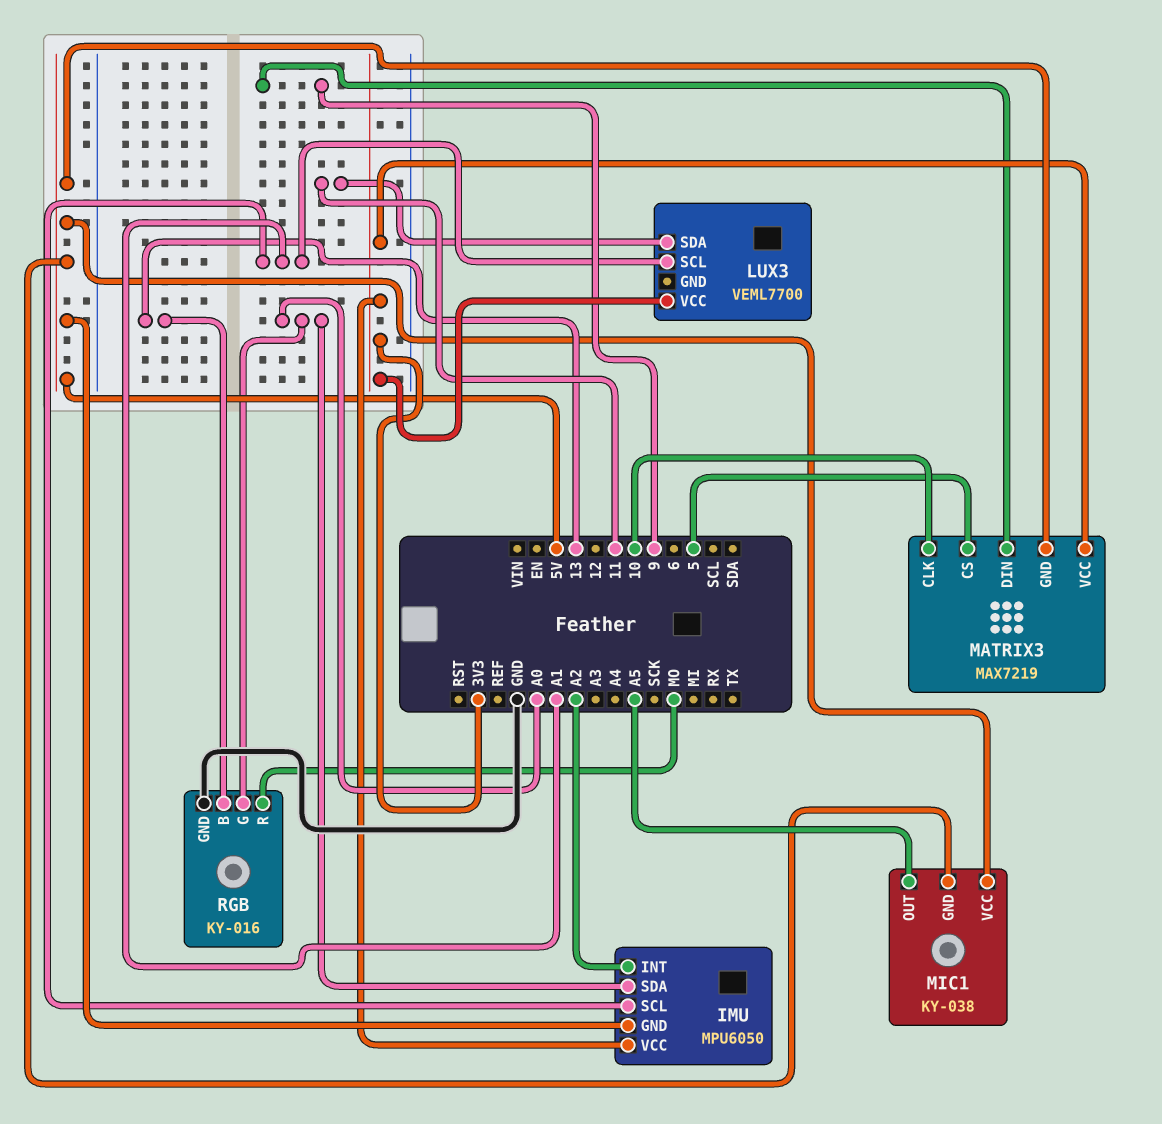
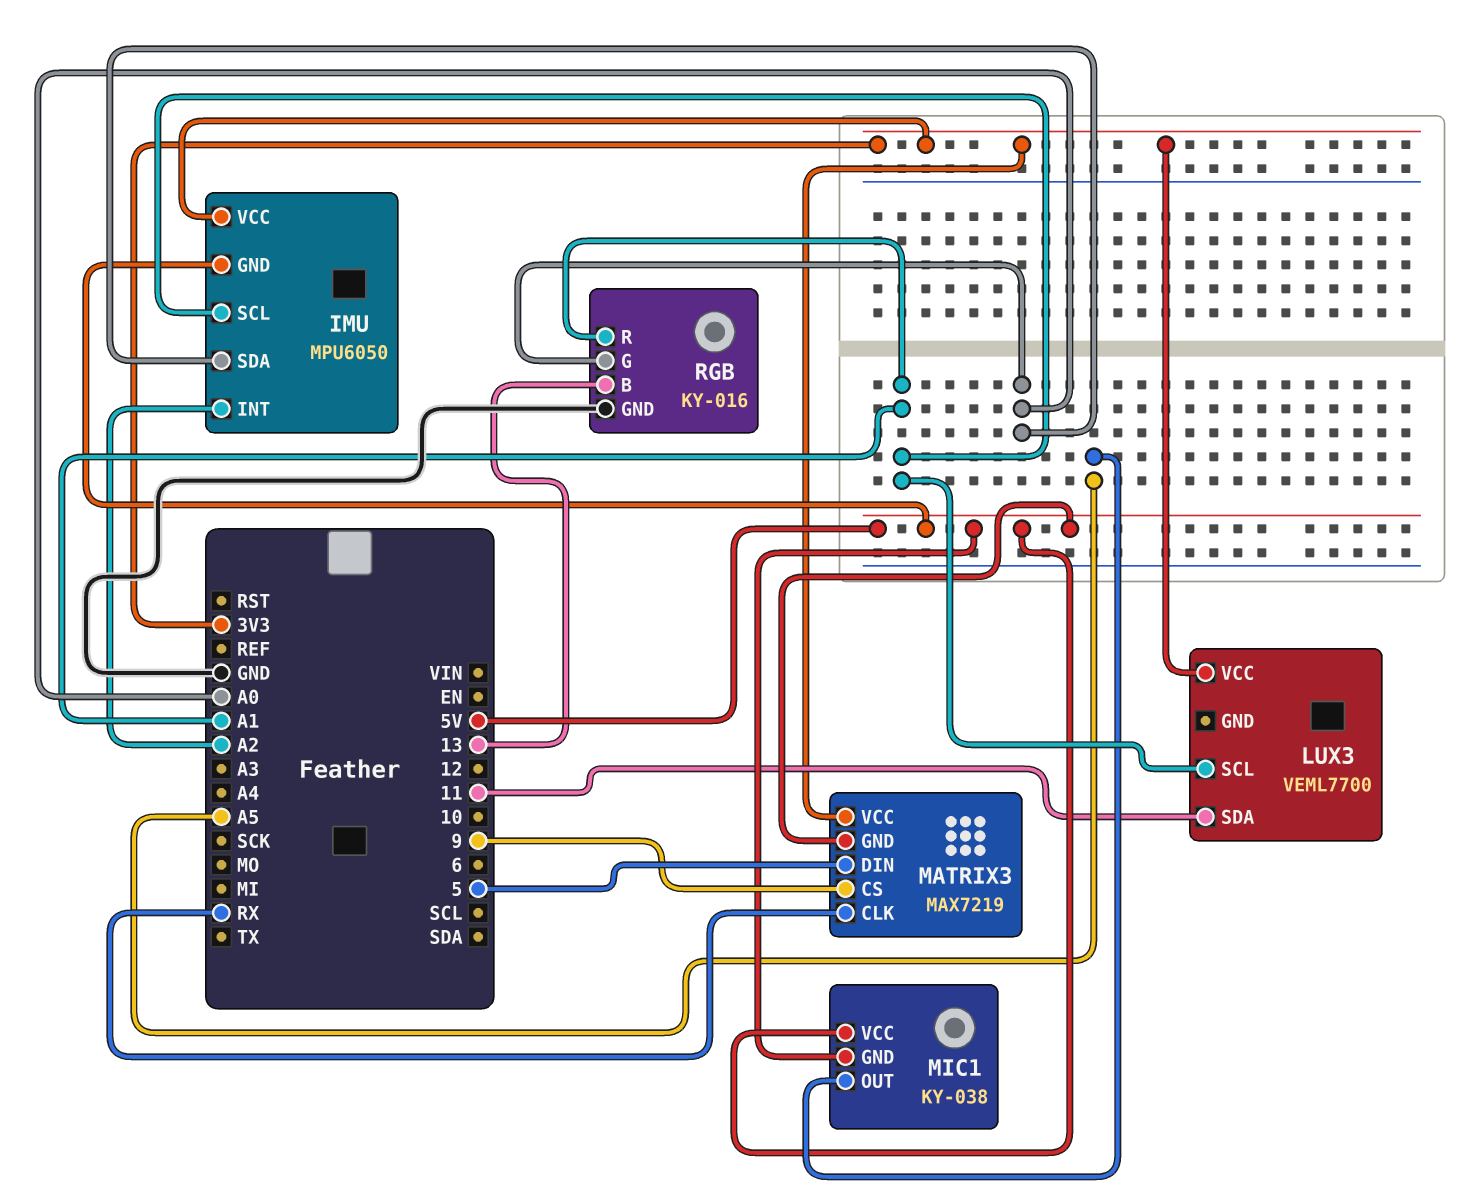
MATRIX3 pin CLK: 10 -> RX
MATRIX3 pin CS: 5 -> 9
MATRIX3 pin DIN: 9 -> 5
RGB pin R: MO -> A1

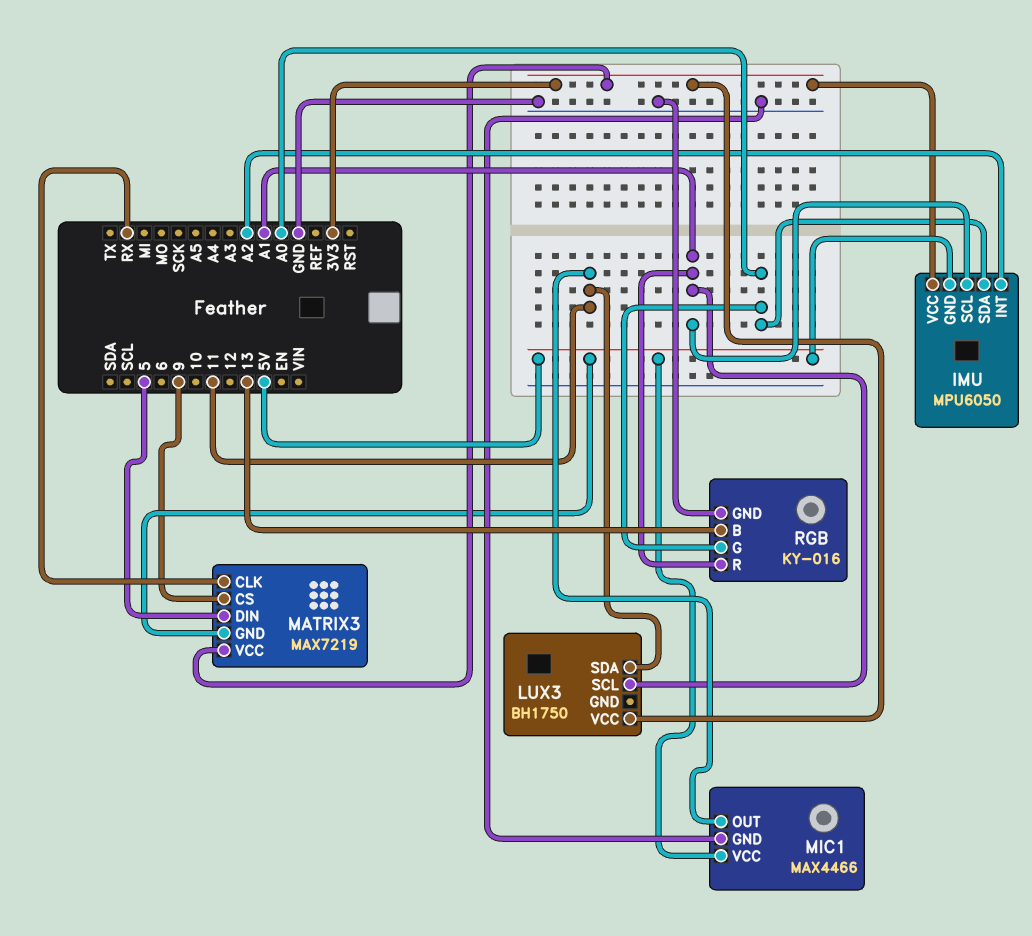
LUX3: VEML7700 -> BH1750
MIC1: KY-038 -> MAX4466
MIC1 pin GND: 5V -> GND
MIC1 pin OUT: A5 -> 11

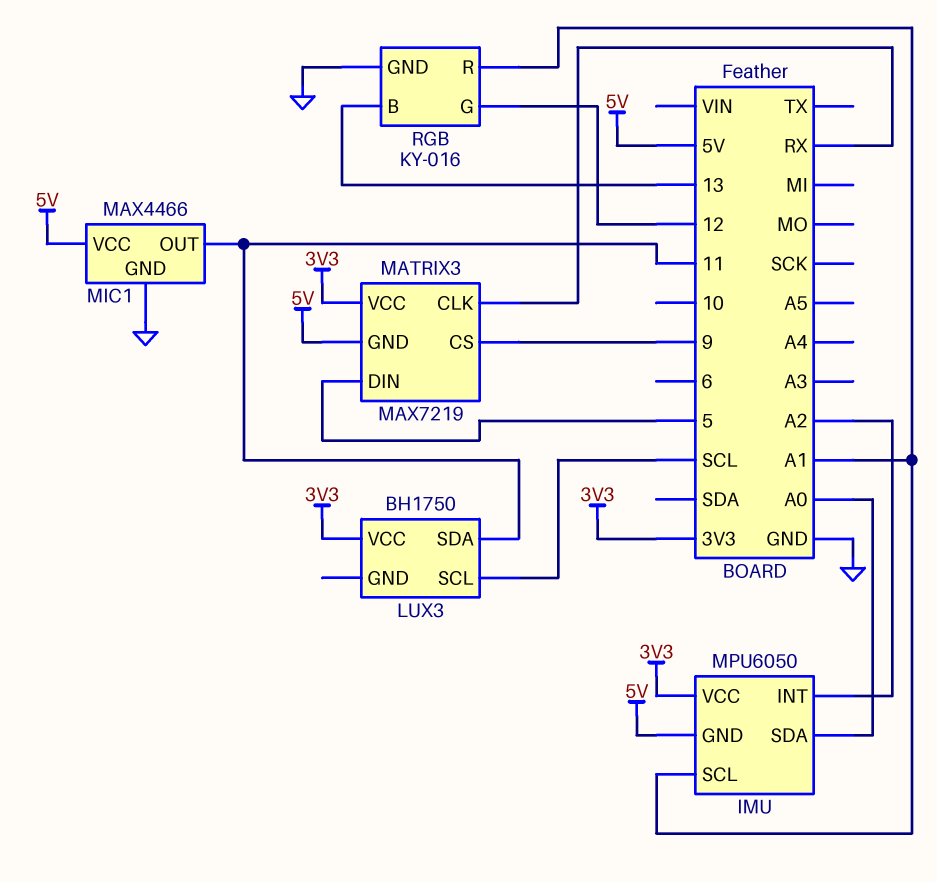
LUX3 pin SCL: A1 -> SCL
RGB pin G: A0 -> 12

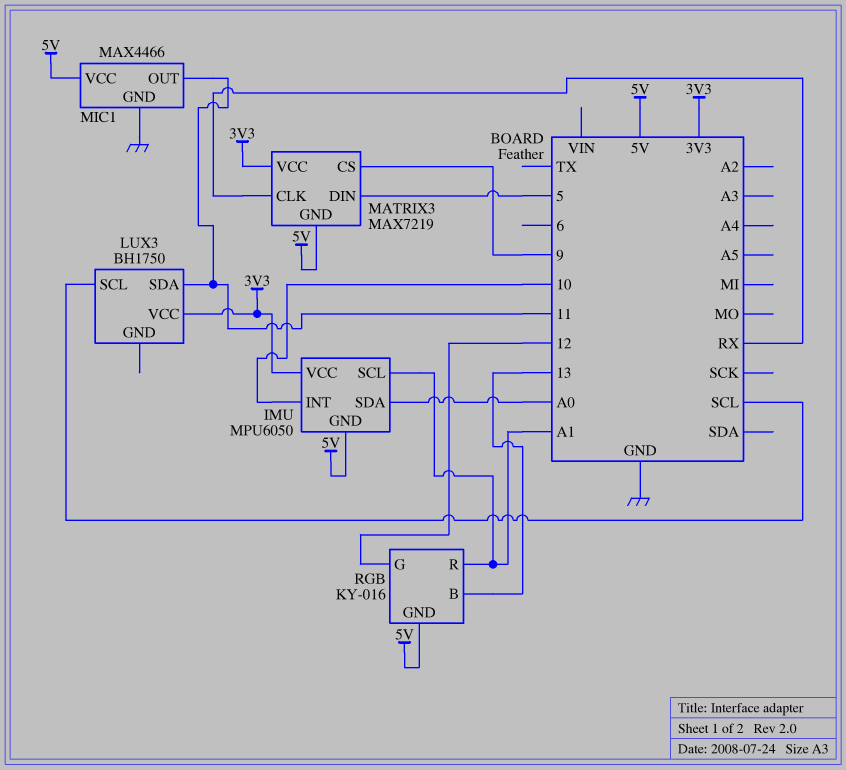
IMU pin INT: A2 -> 10
RGB pin GND: GND -> 5V

